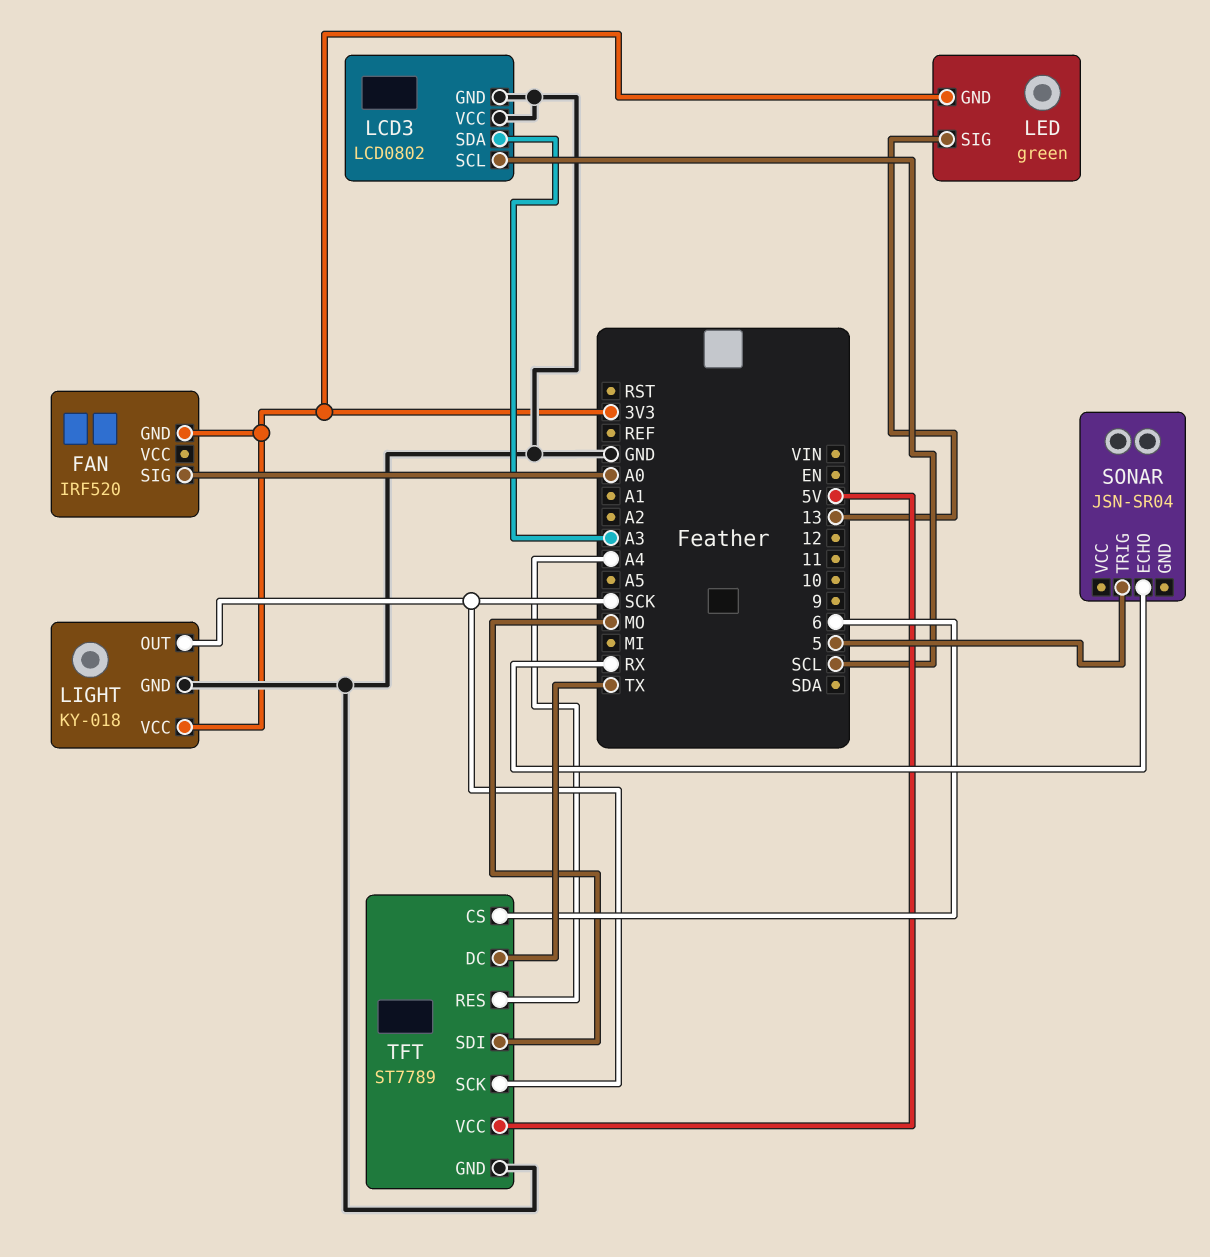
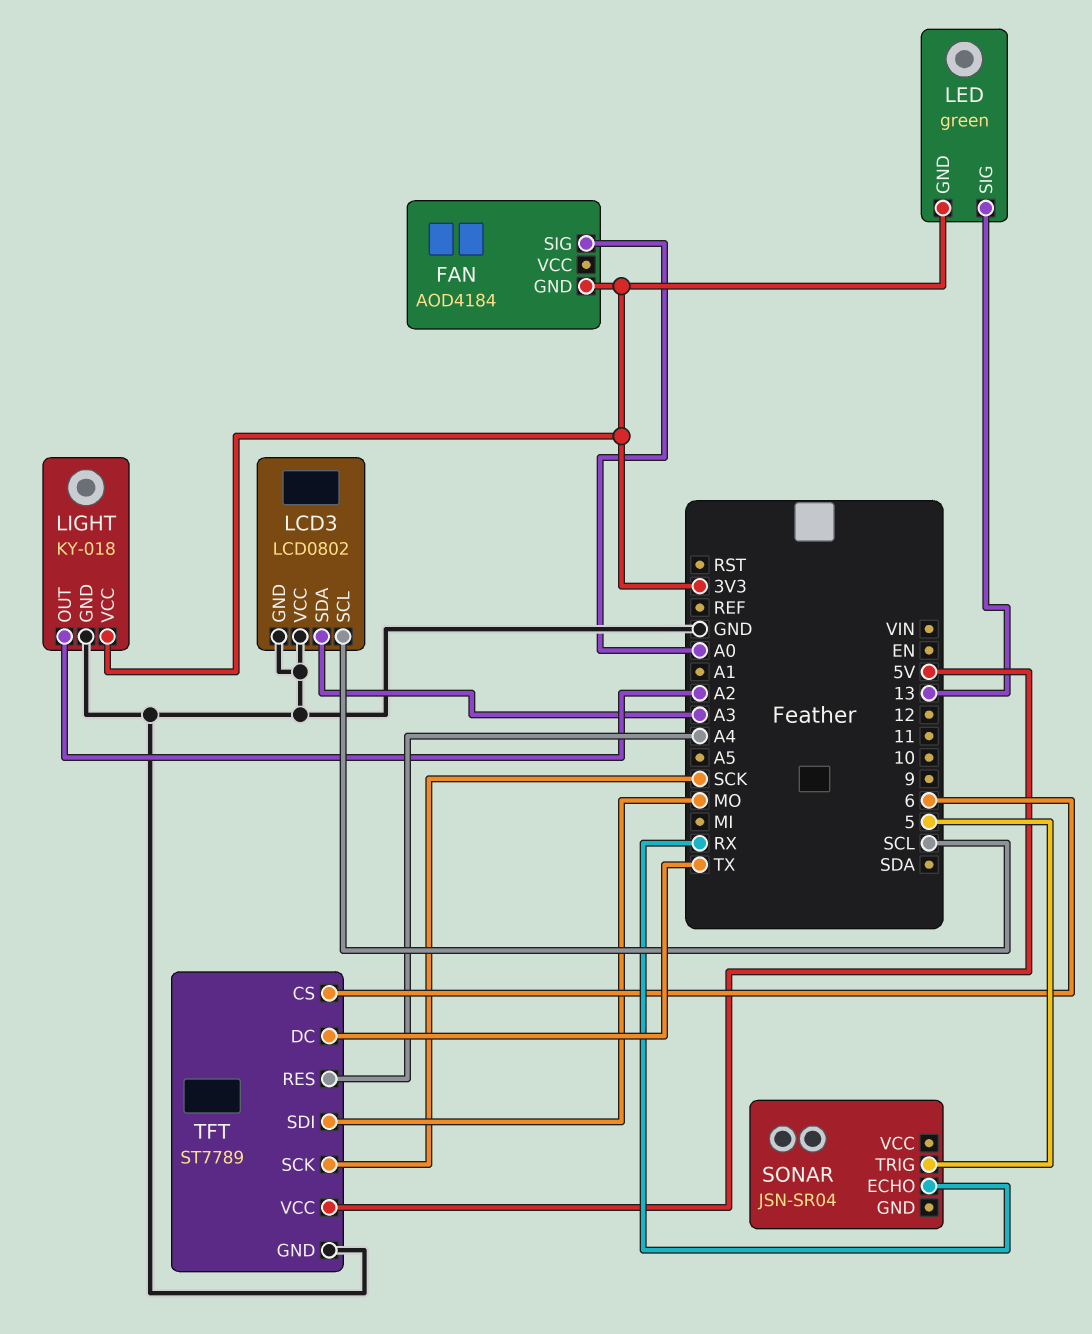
FAN: IRF520 -> AOD4184
LIGHT pin OUT: SCK -> A2

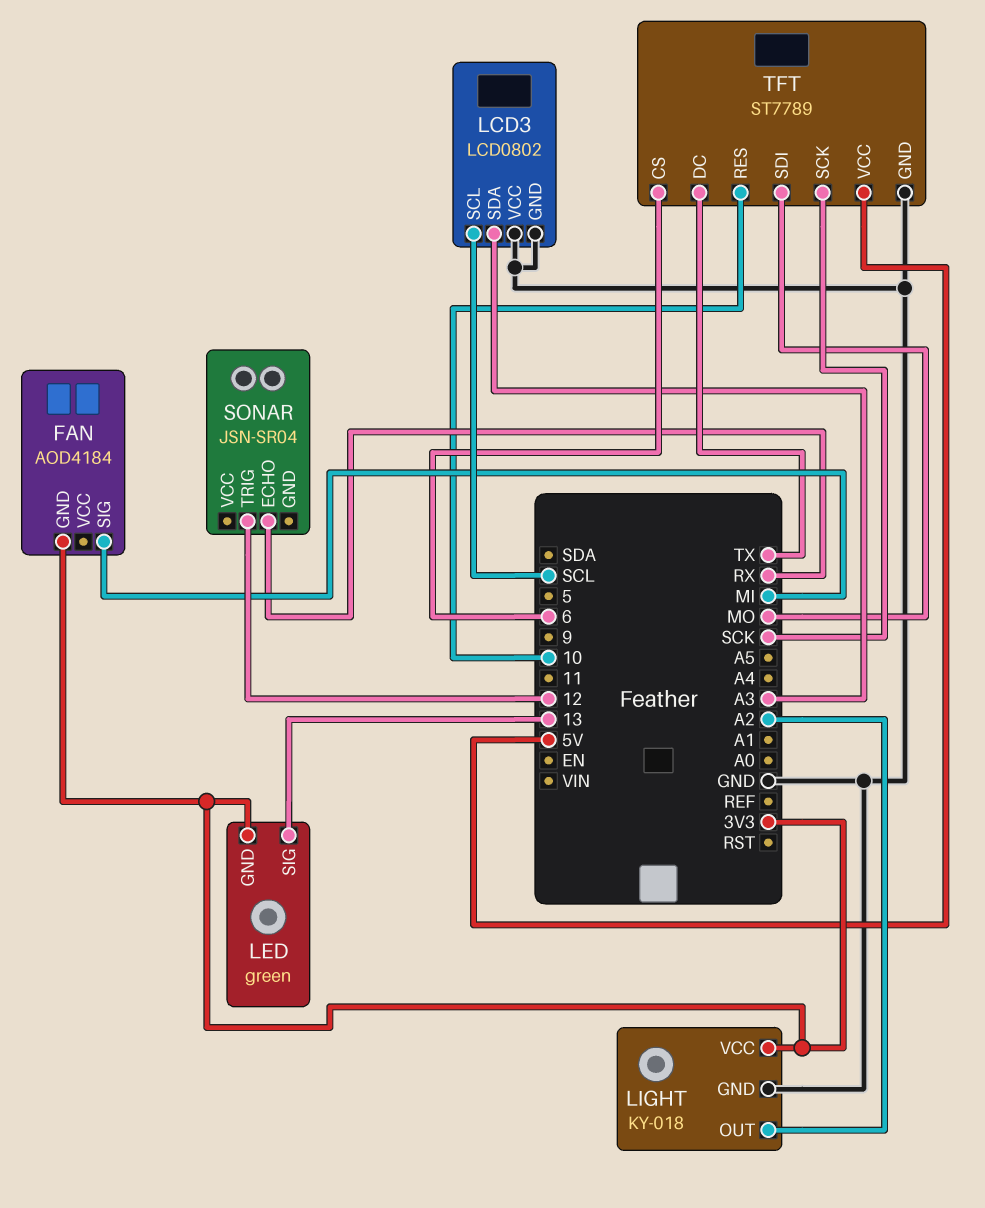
FAN pin SIG: A0 -> MI
SONAR pin TRIG: 5 -> 12
TFT pin RES: A4 -> 10

